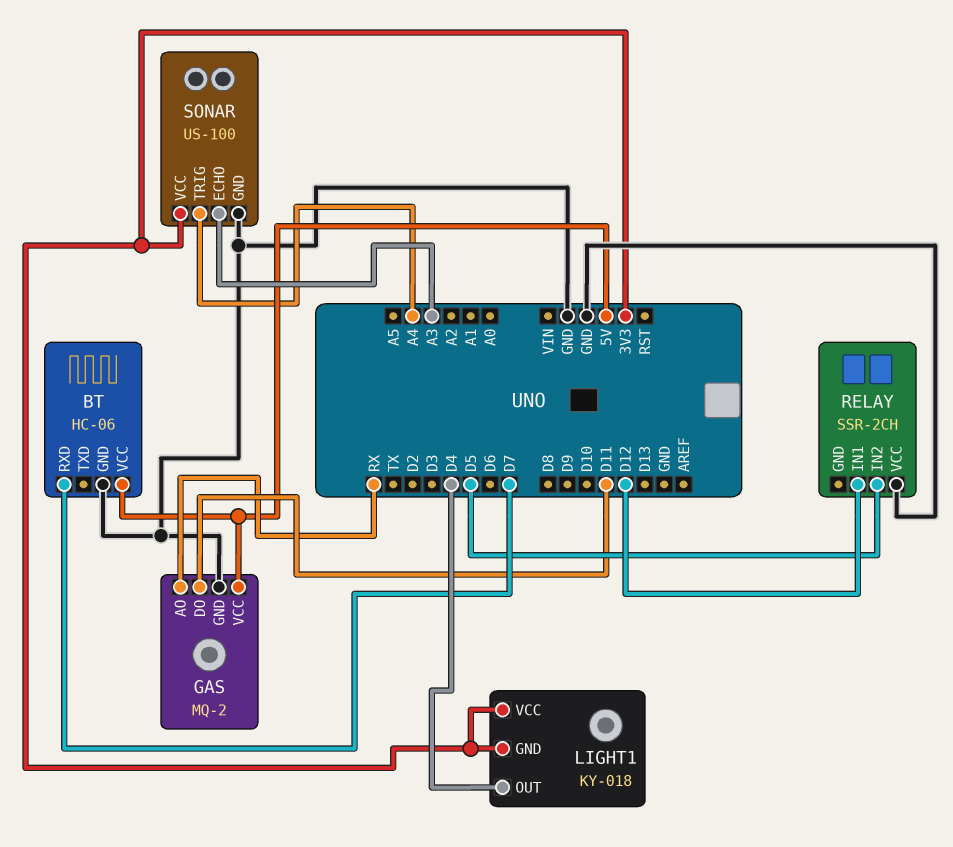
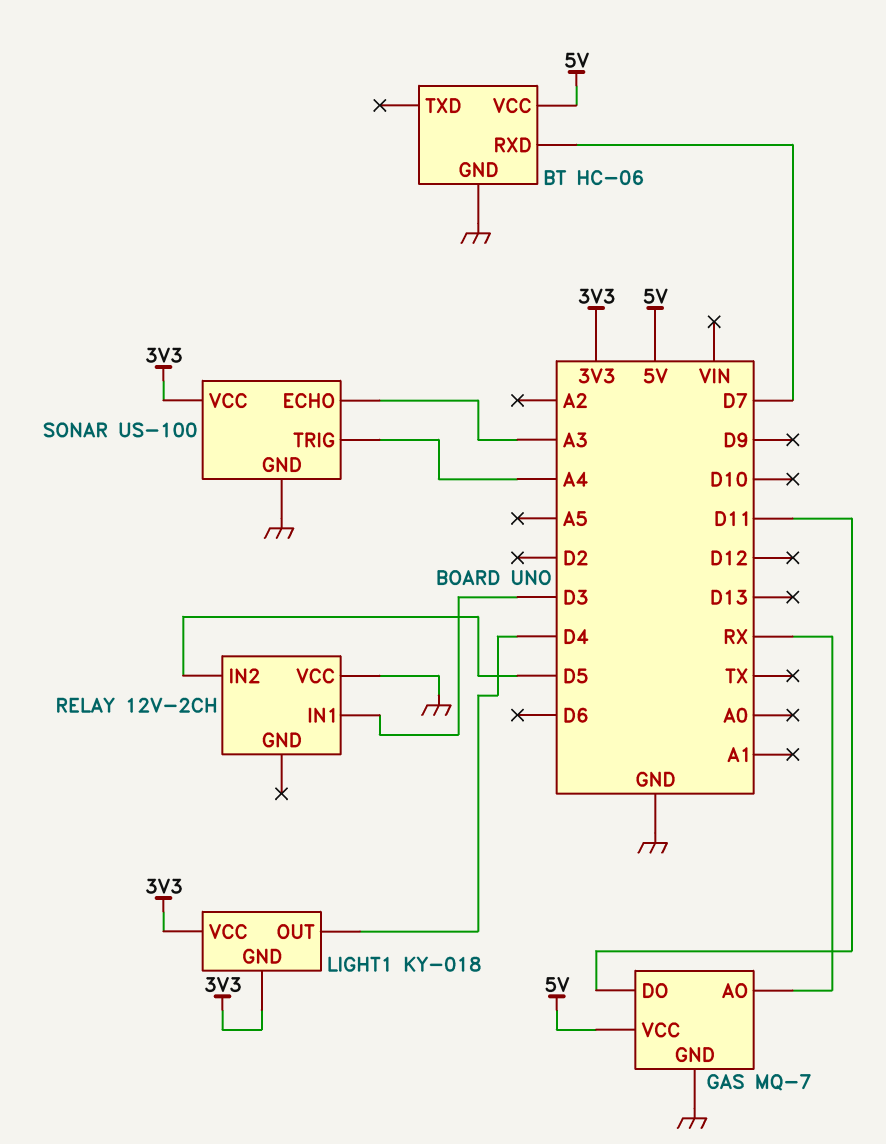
GAS: MQ-2 -> MQ-7
RELAY: SSR-2CH -> 12V-2CH
RELAY pin IN1: D12 -> D3

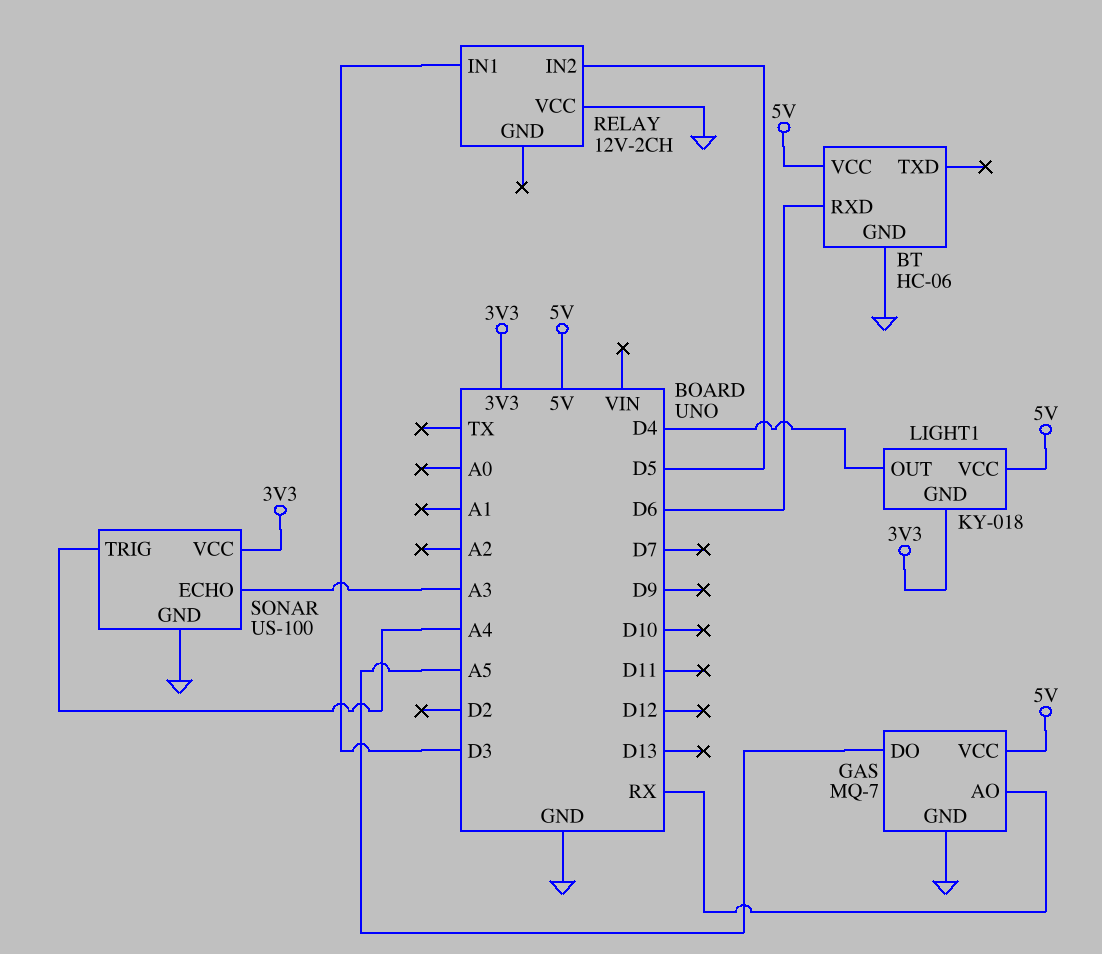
BT pin RXD: D7 -> D6
GAS pin DO: D11 -> A5
LIGHT1 pin VCC: 3V3 -> 5V

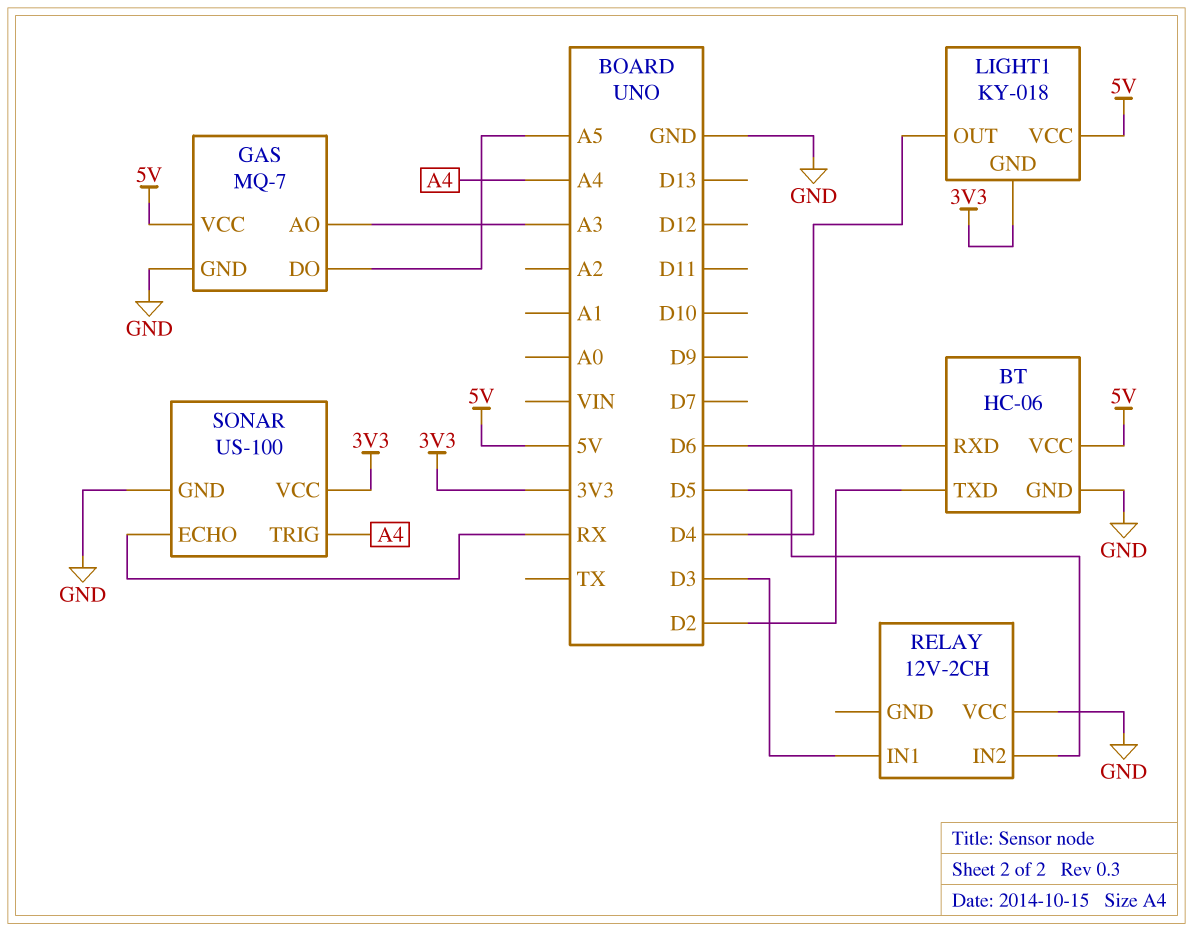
BT pin TXD: none -> D2
GAS pin AO: RX -> A3
SONAR pin ECHO: A3 -> RX

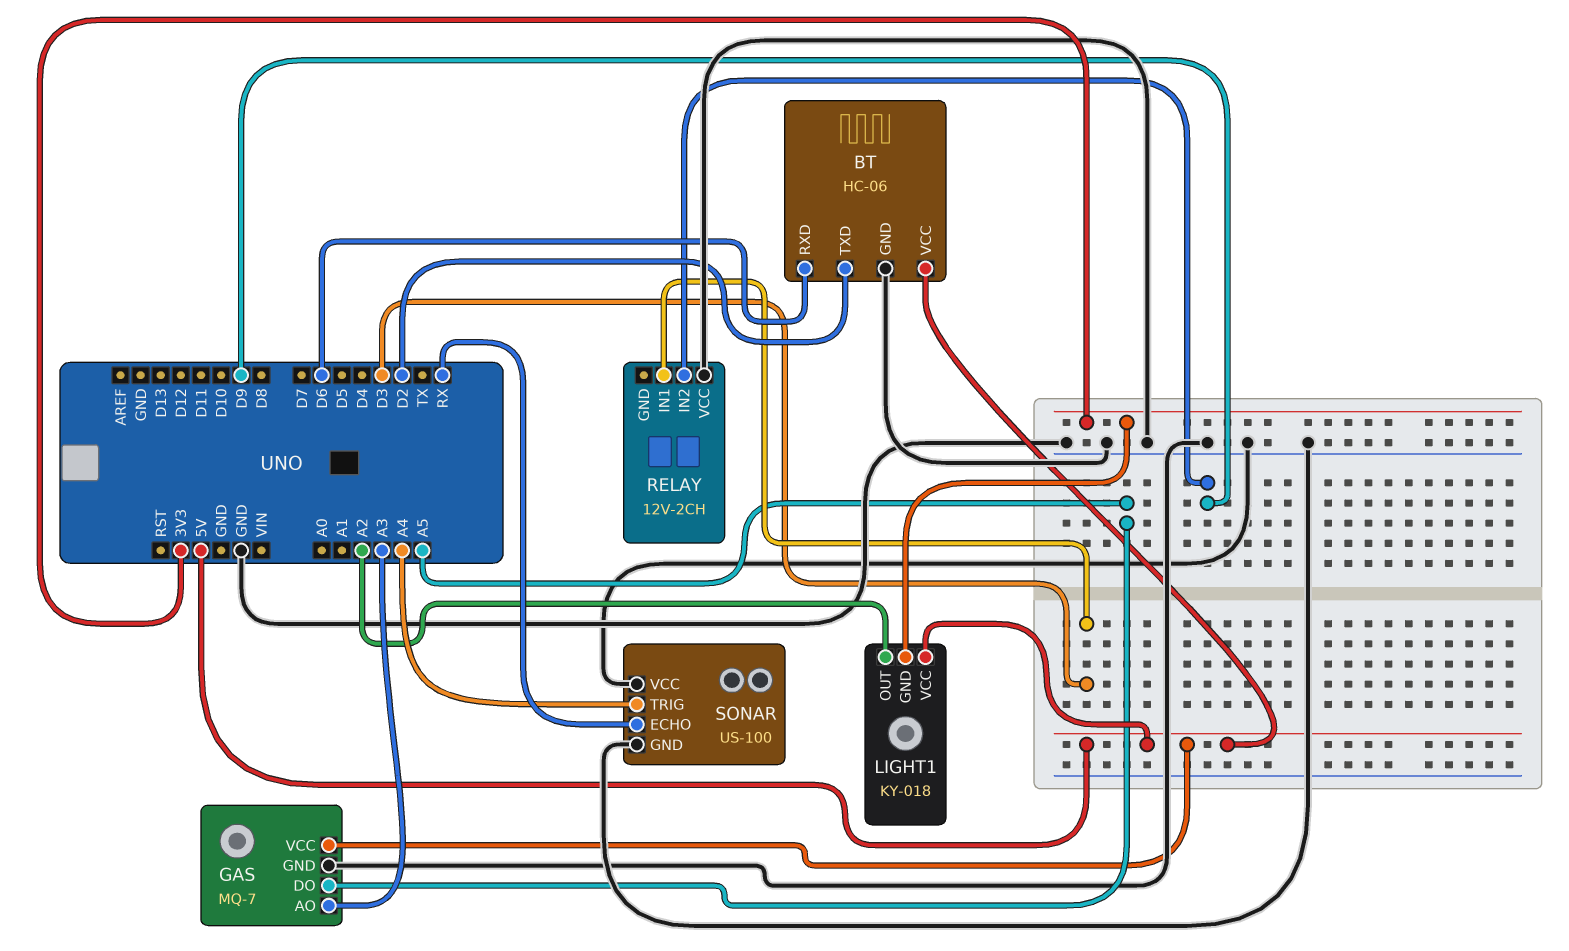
LIGHT1 pin OUT: D4 -> A2
RELAY pin IN2: D5 -> D9
SONAR pin VCC: 3V3 -> GND

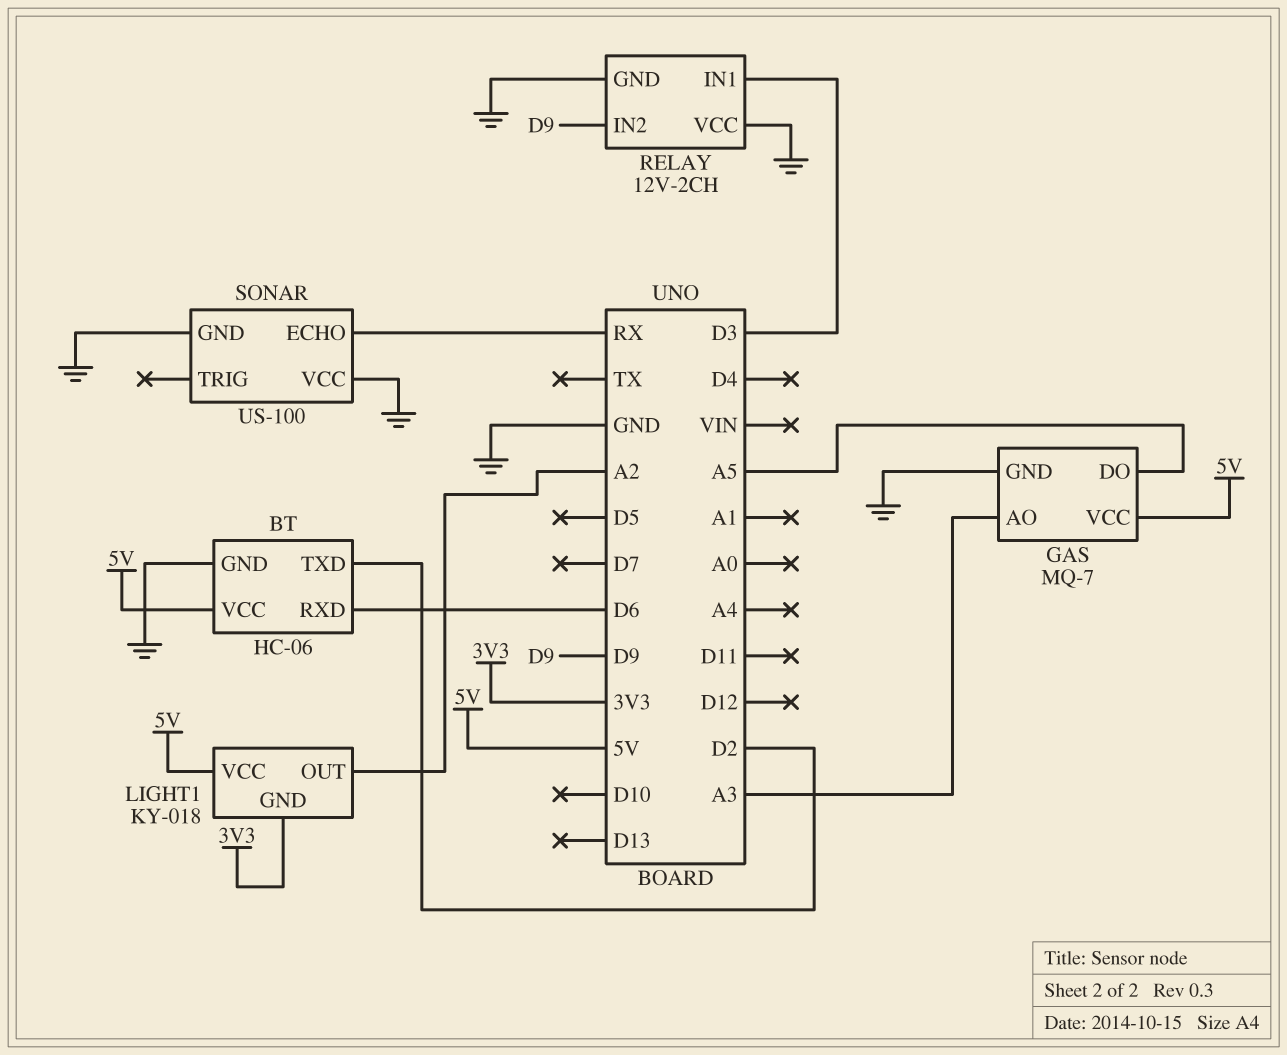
RELAY pin GND: none -> GND
SONAR pin TRIG: A4 -> none

